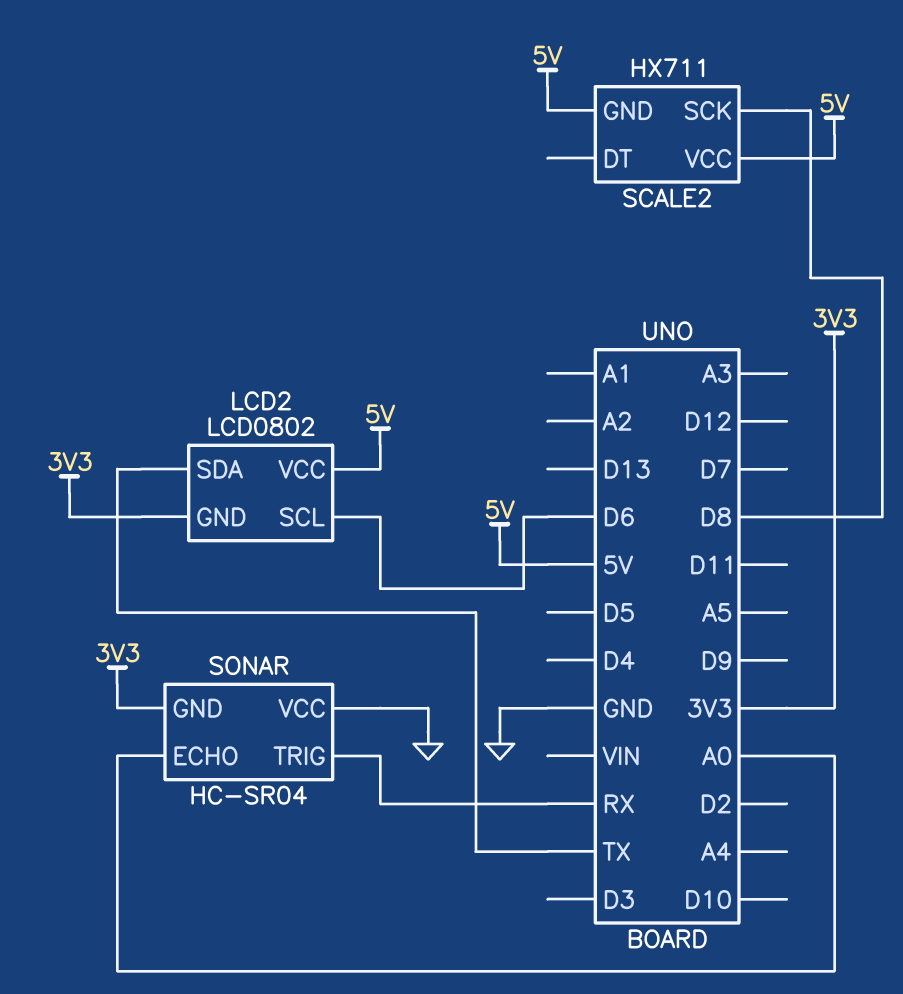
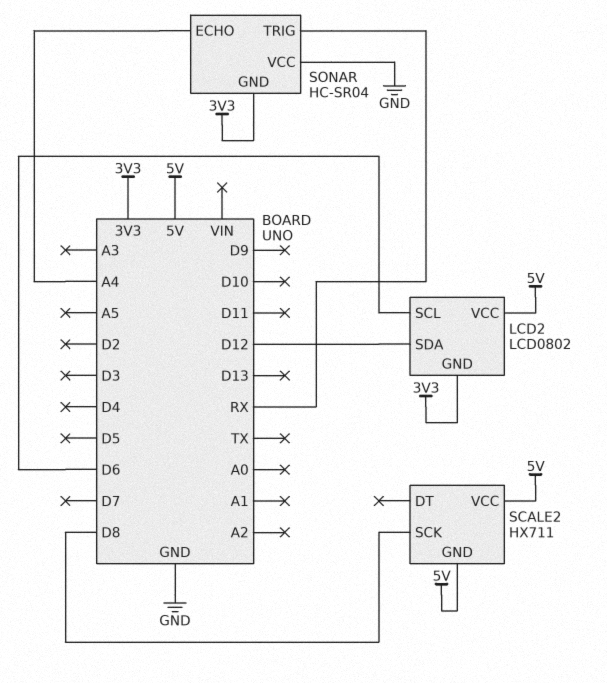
LCD2 pin SDA: TX -> D12
SONAR pin ECHO: A0 -> A4

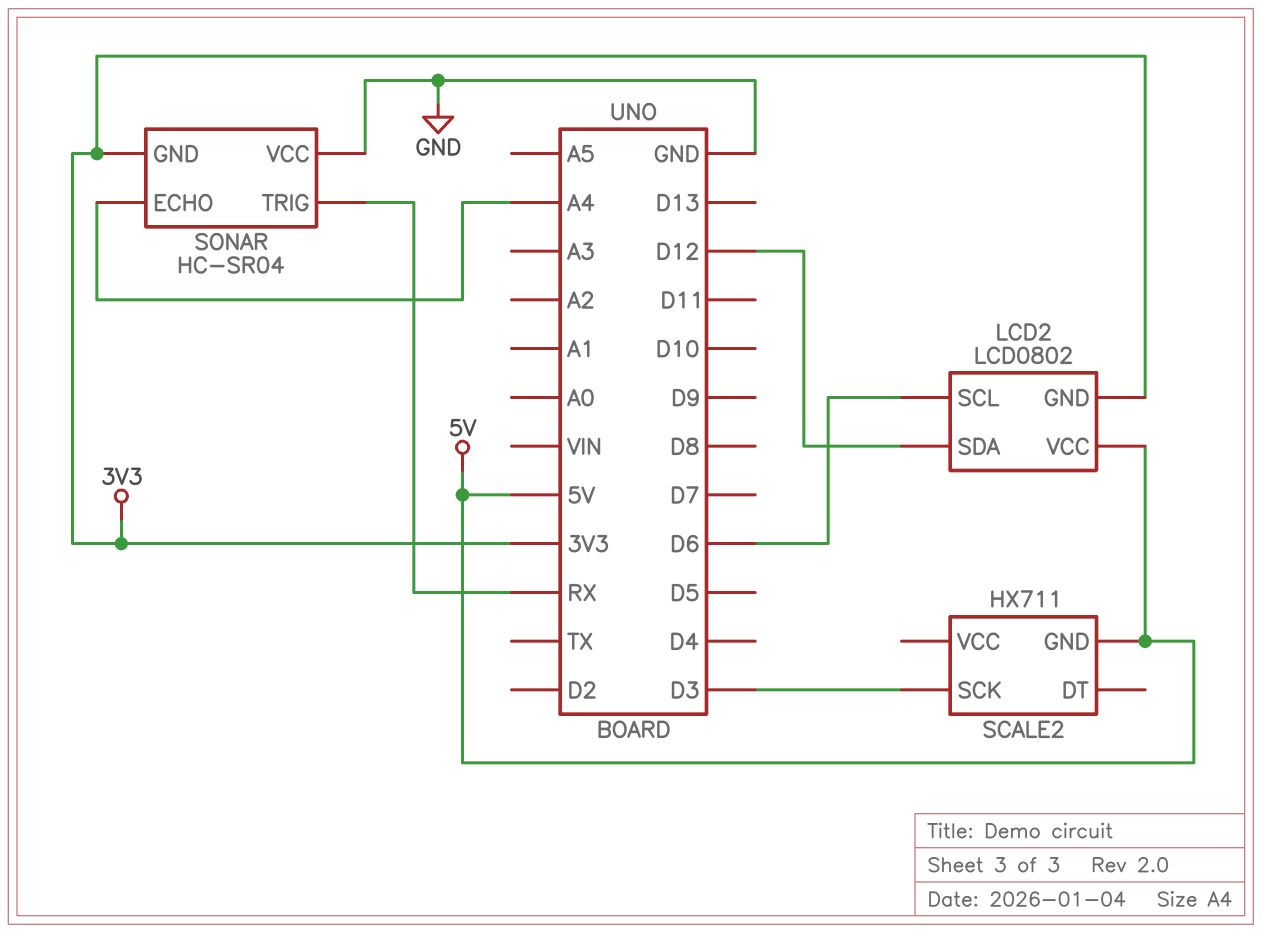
SCALE2 pin SCK: D8 -> D3
SCALE2 pin VCC: 5V -> none

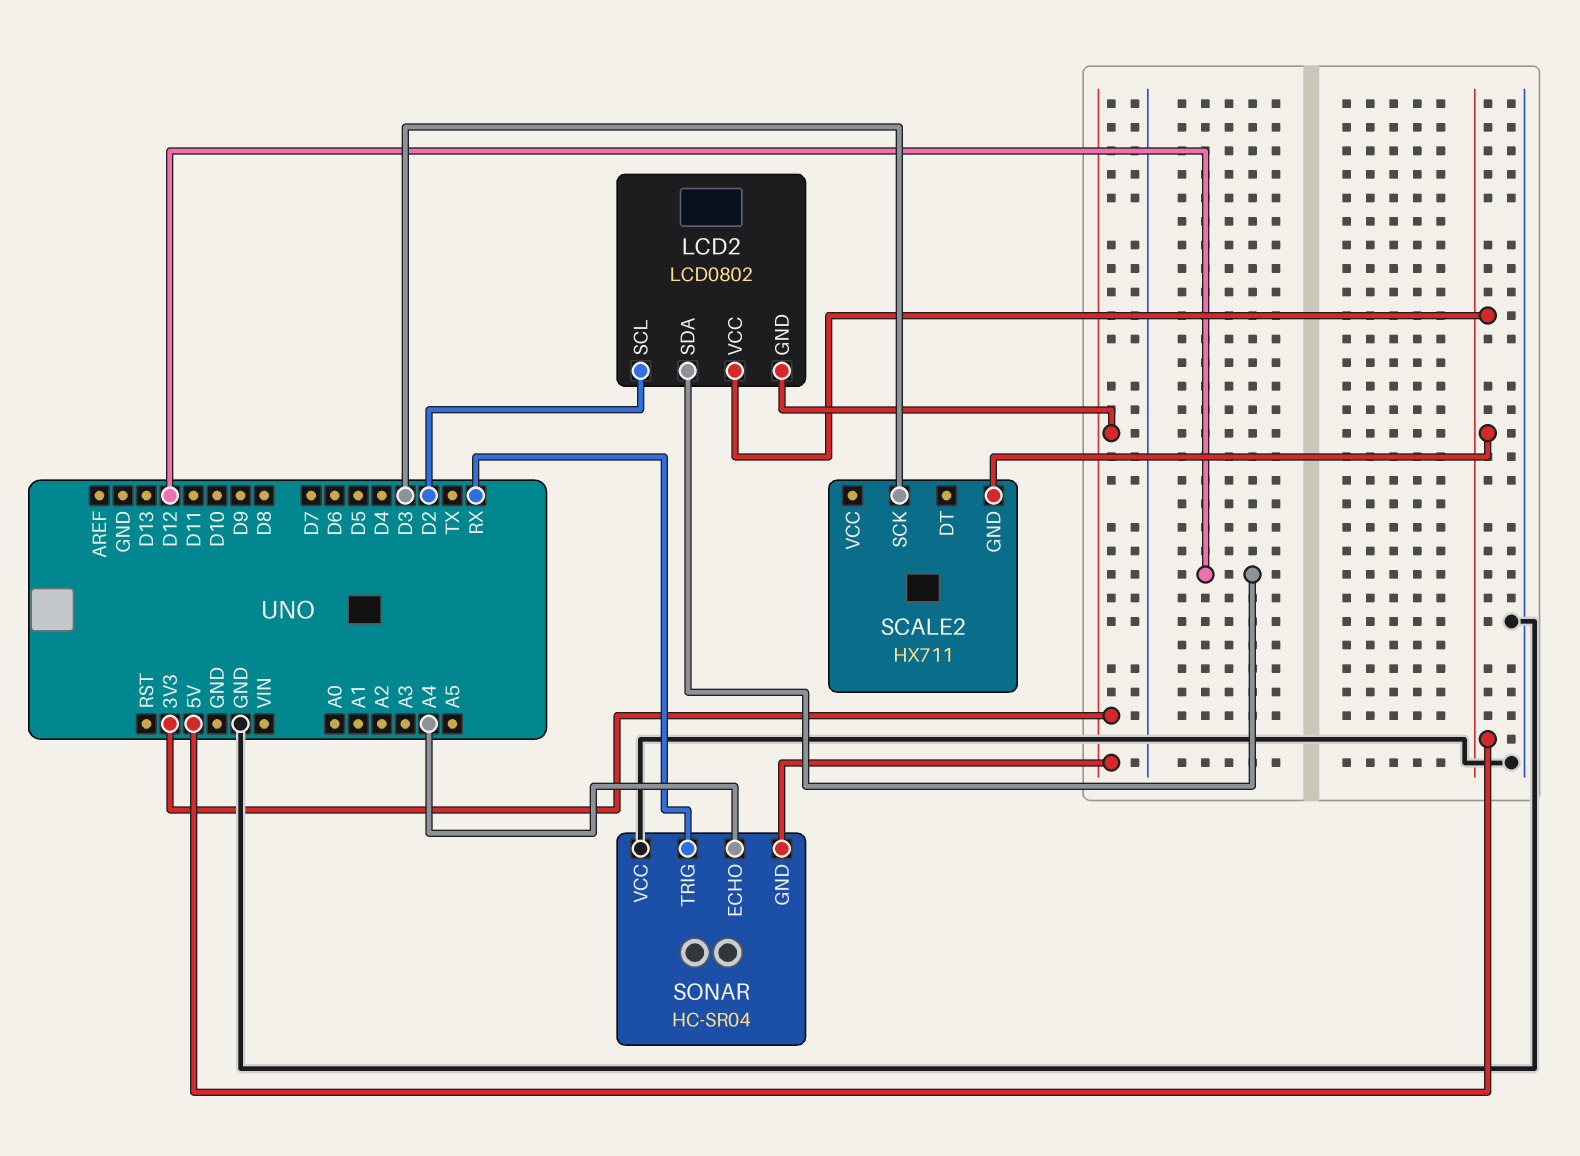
LCD2 pin SCL: D6 -> D2

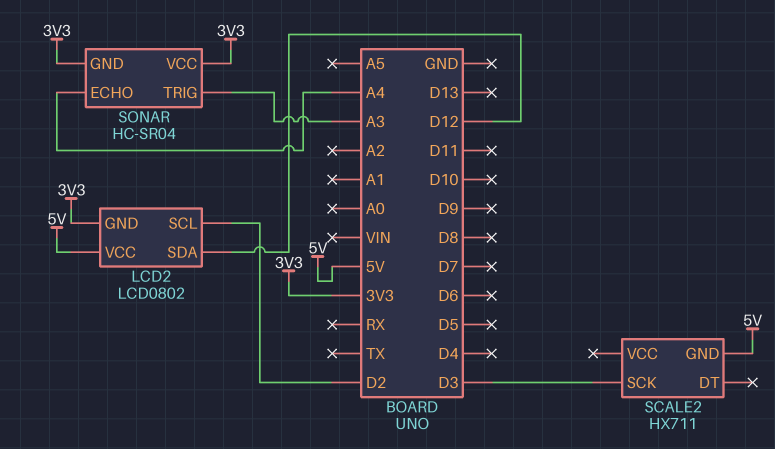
SONAR pin TRIG: RX -> A3
SONAR pin VCC: GND -> 3V3

